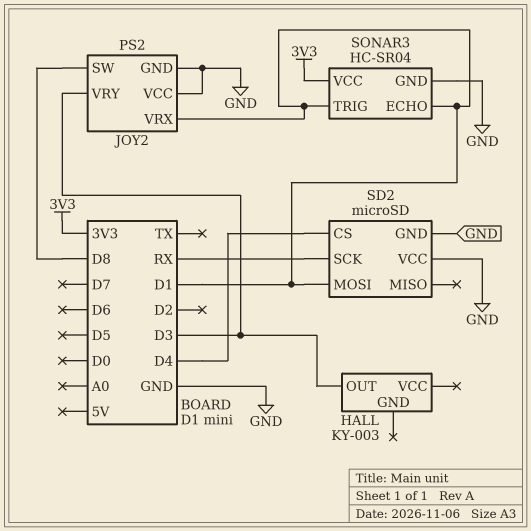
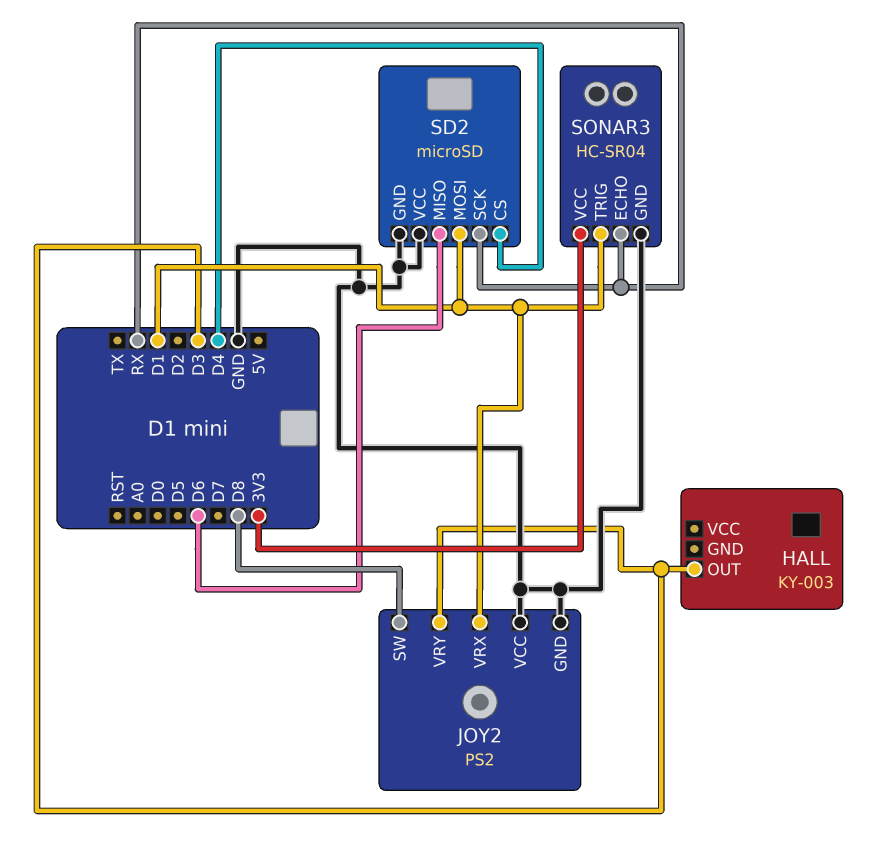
SD2 pin MISO: none -> D6
SONAR3 pin ECHO: D1 -> RX

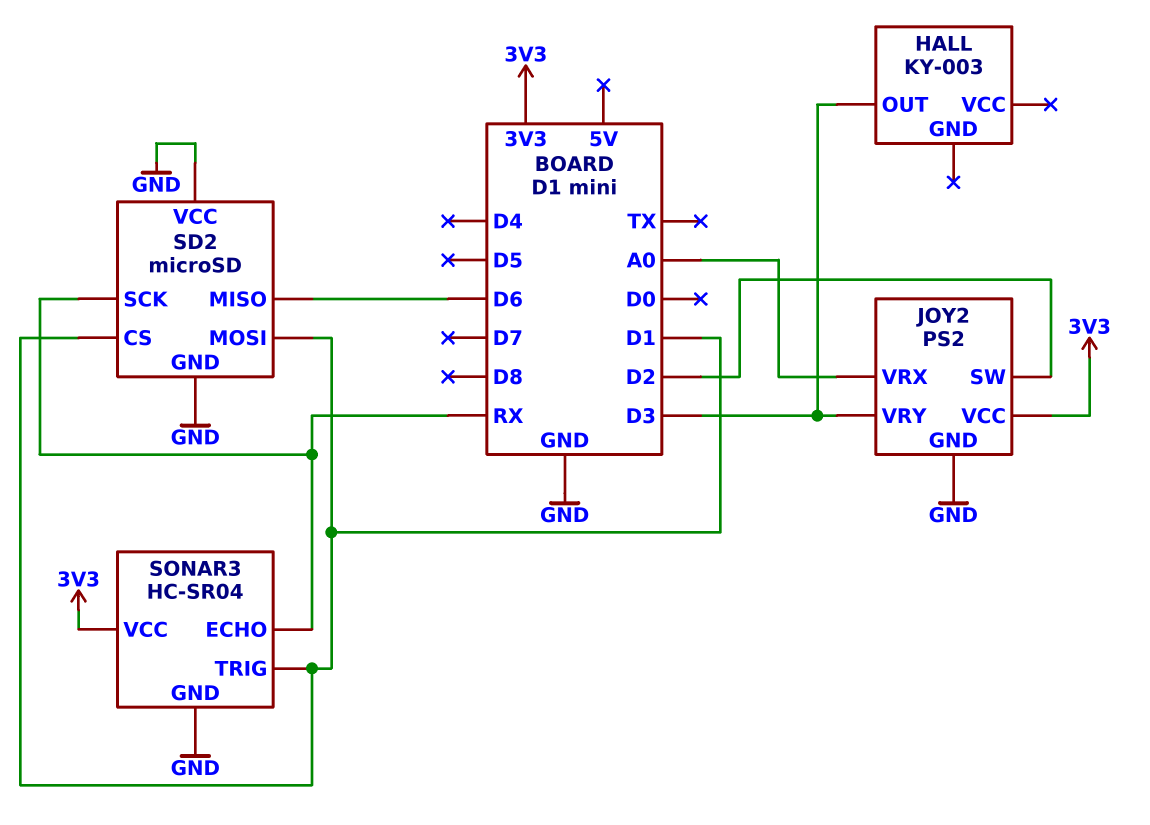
JOY2 pin SW: D8 -> D2
JOY2 pin VCC: GND -> 3V3
JOY2 pin VRX: D1 -> A0
SD2 pin CS: D4 -> D1

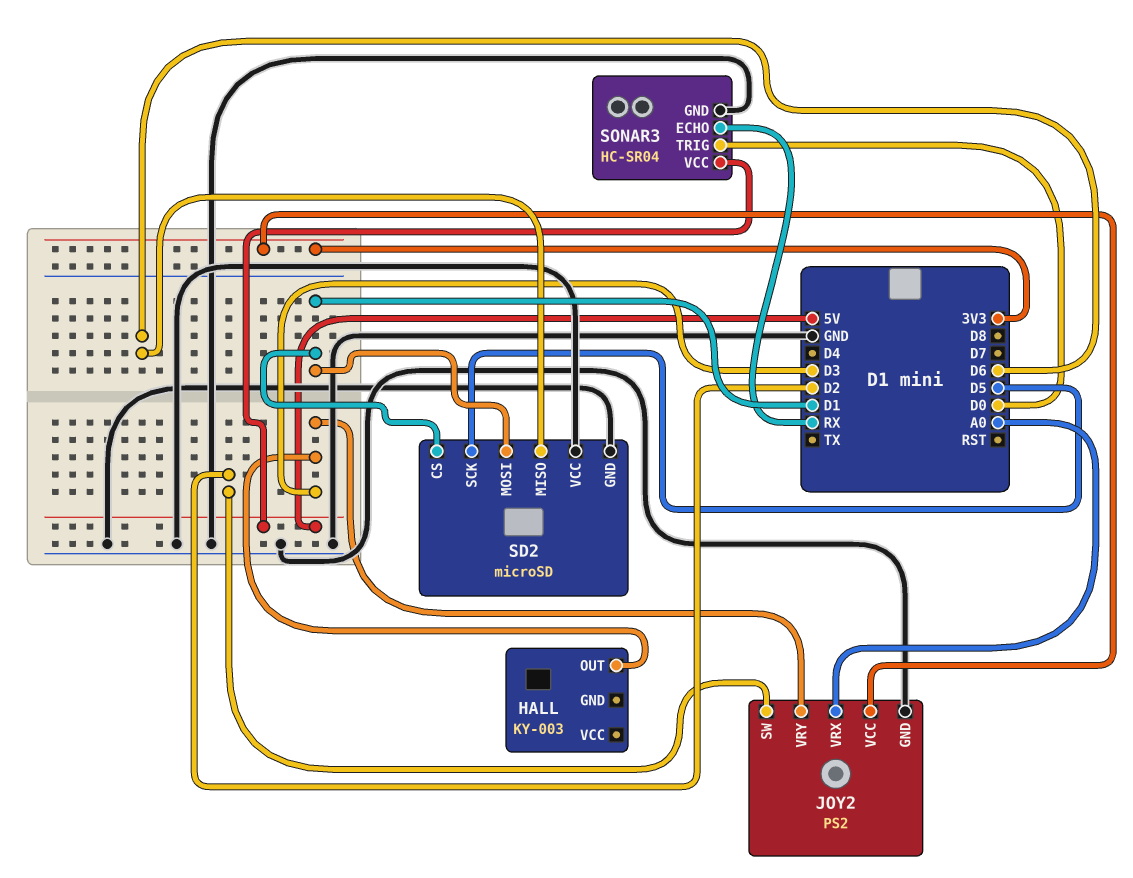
SD2 pin SCK: RX -> D5
SONAR3 pin TRIG: D1 -> D0
SONAR3 pin VCC: 3V3 -> 5V

